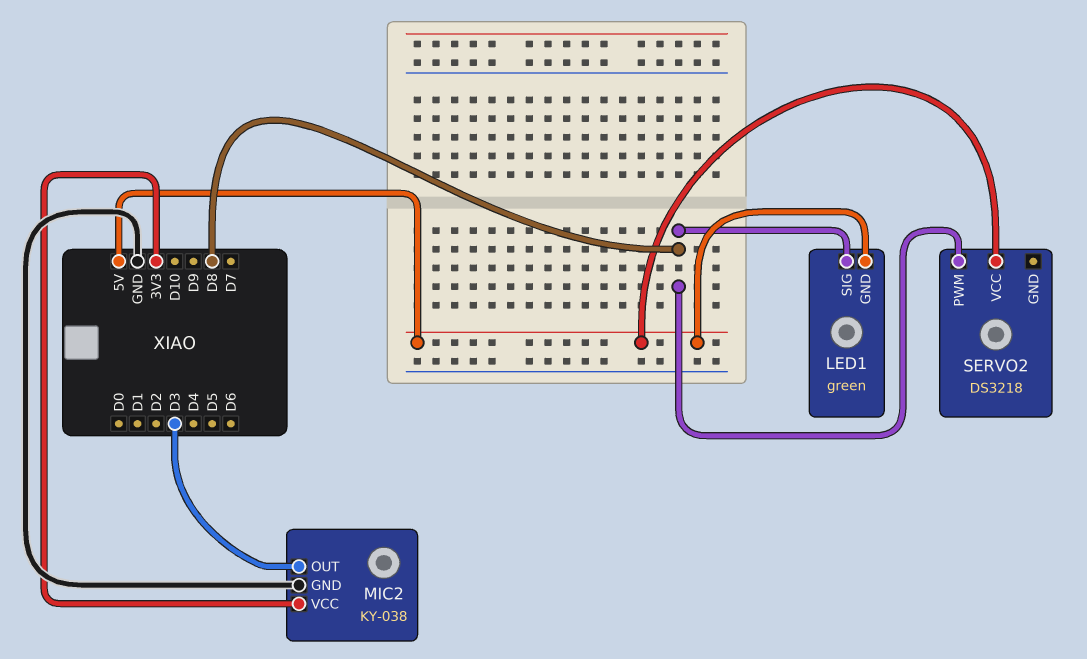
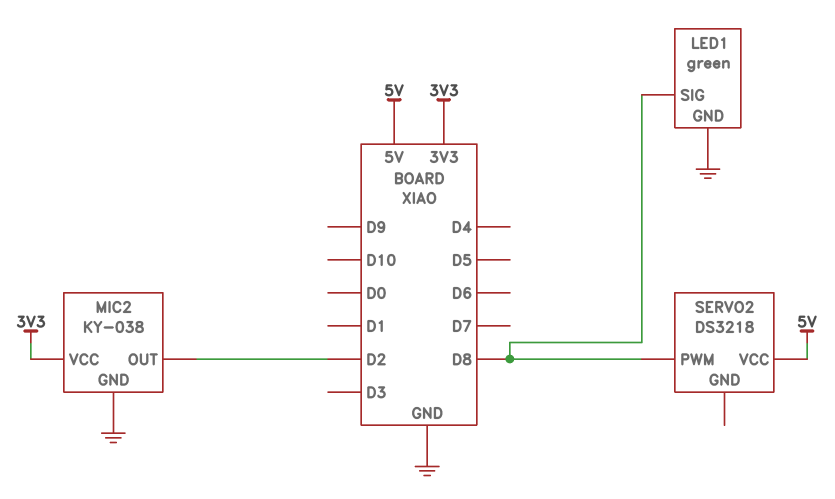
LED1 pin GND: 5V -> GND
MIC2 pin OUT: D3 -> D2

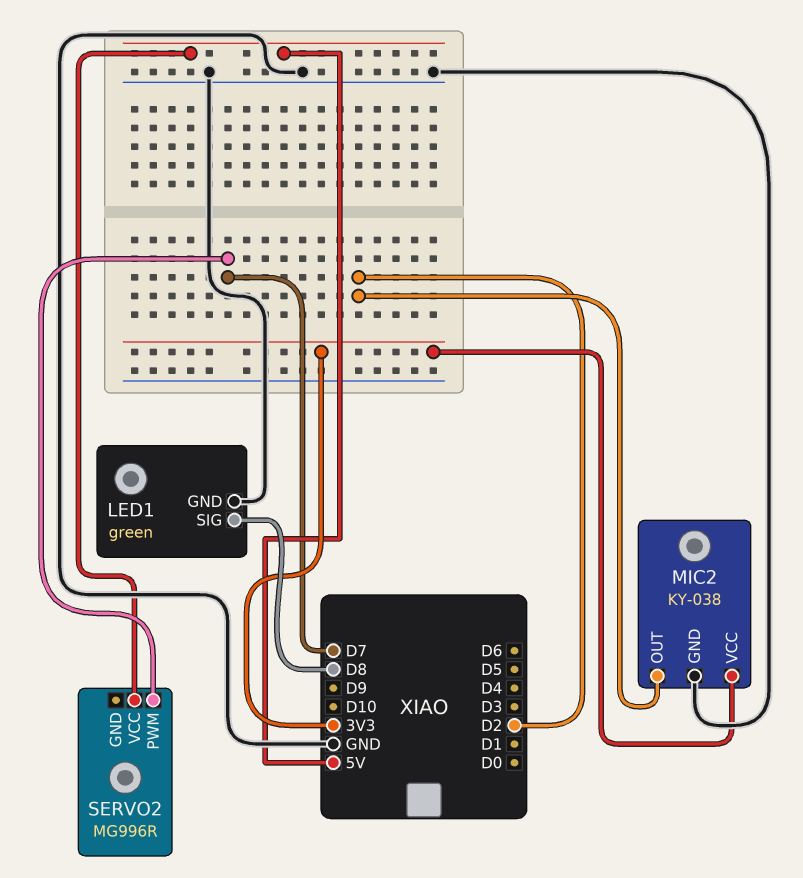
SERVO2: DS3218 -> MG996R
SERVO2 pin PWM: D8 -> D7

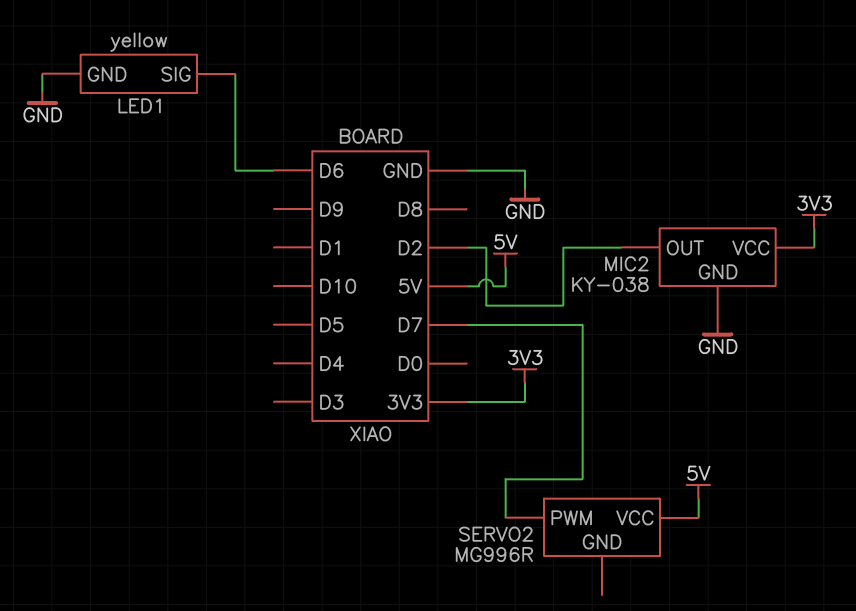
LED1: green -> yellow
LED1 pin SIG: D8 -> D6

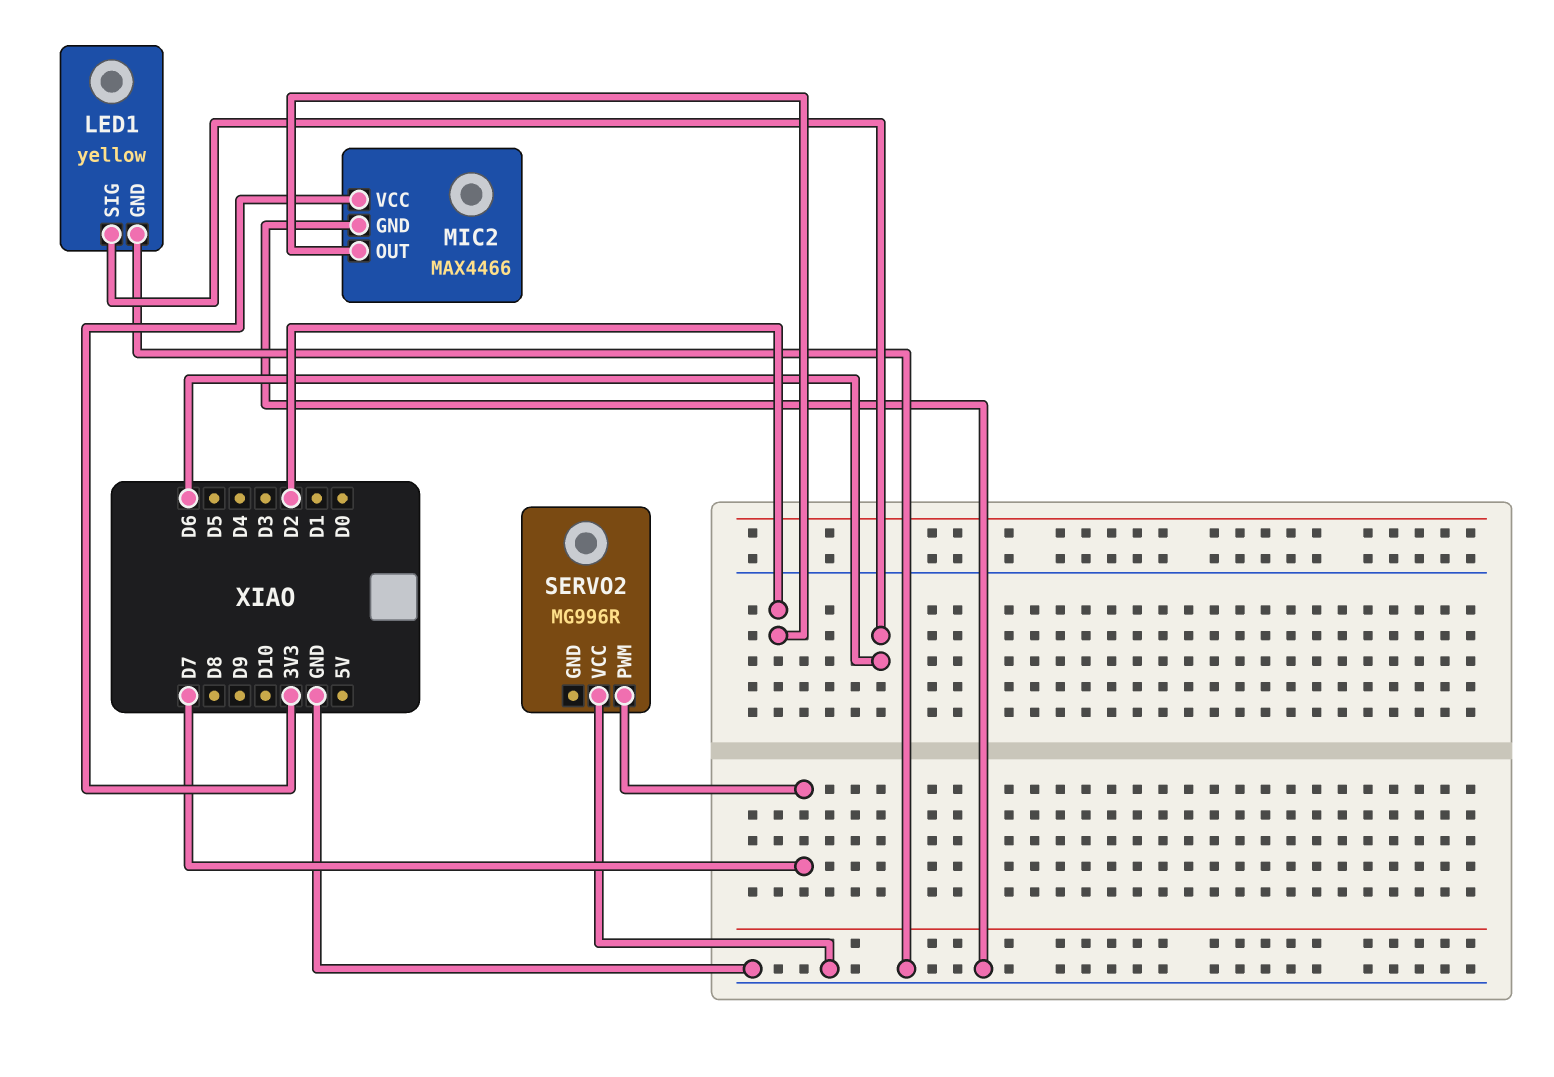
MIC2: KY-038 -> MAX4466
SERVO2 pin VCC: 5V -> GND

